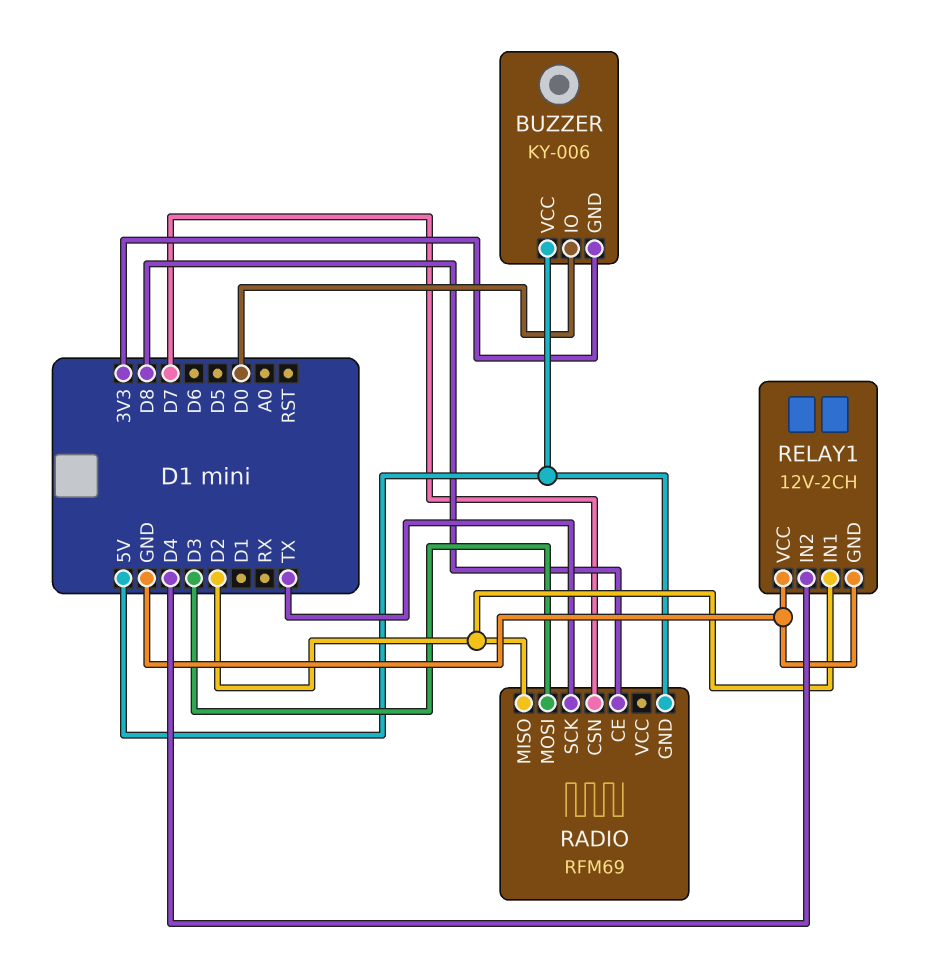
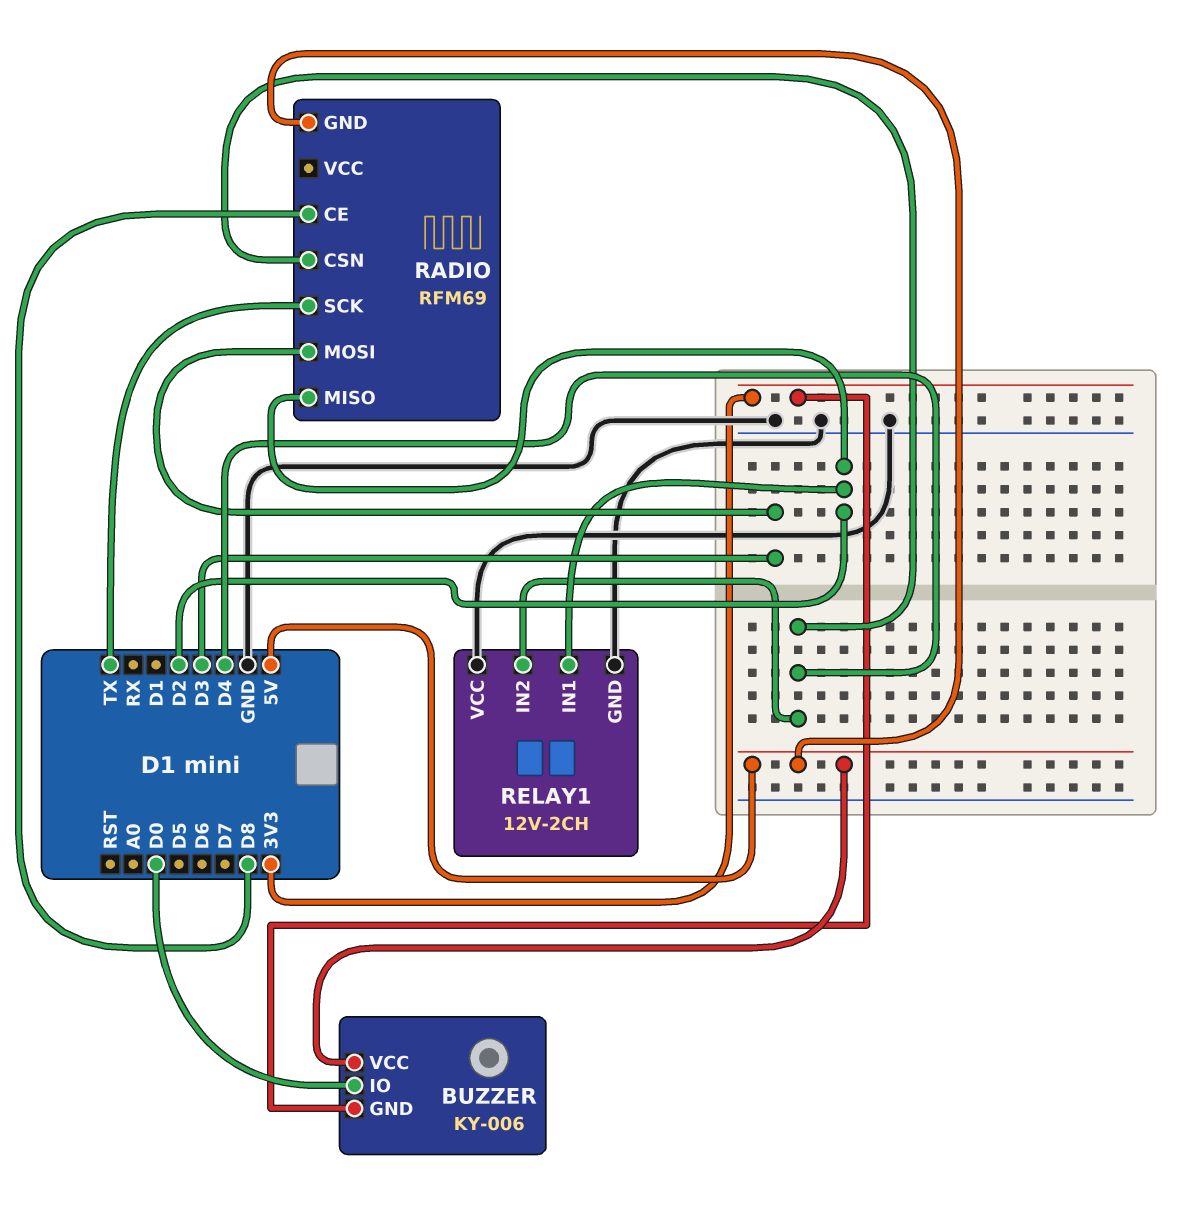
RADIO pin CSN: D7 -> D4

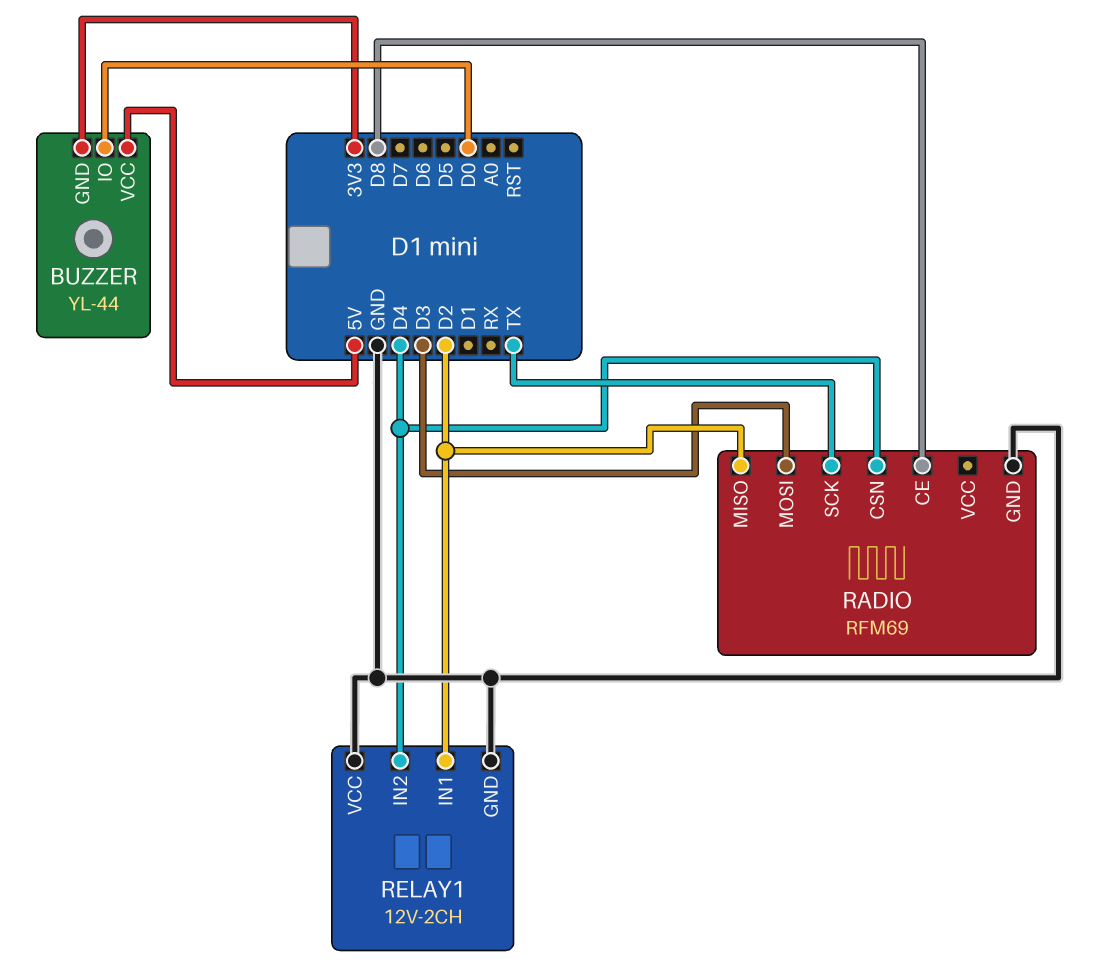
BUZZER: KY-006 -> YL-44
RADIO pin GND: 5V -> GND

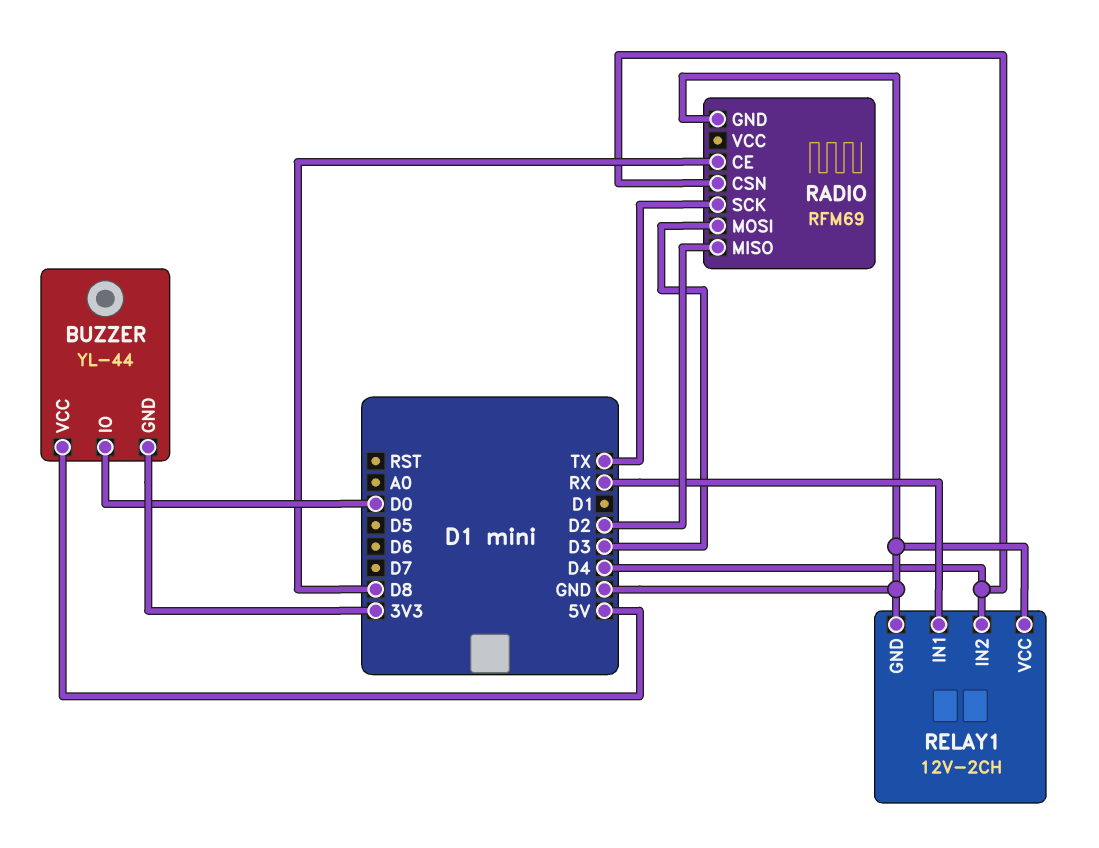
RELAY1 pin IN1: D2 -> RX

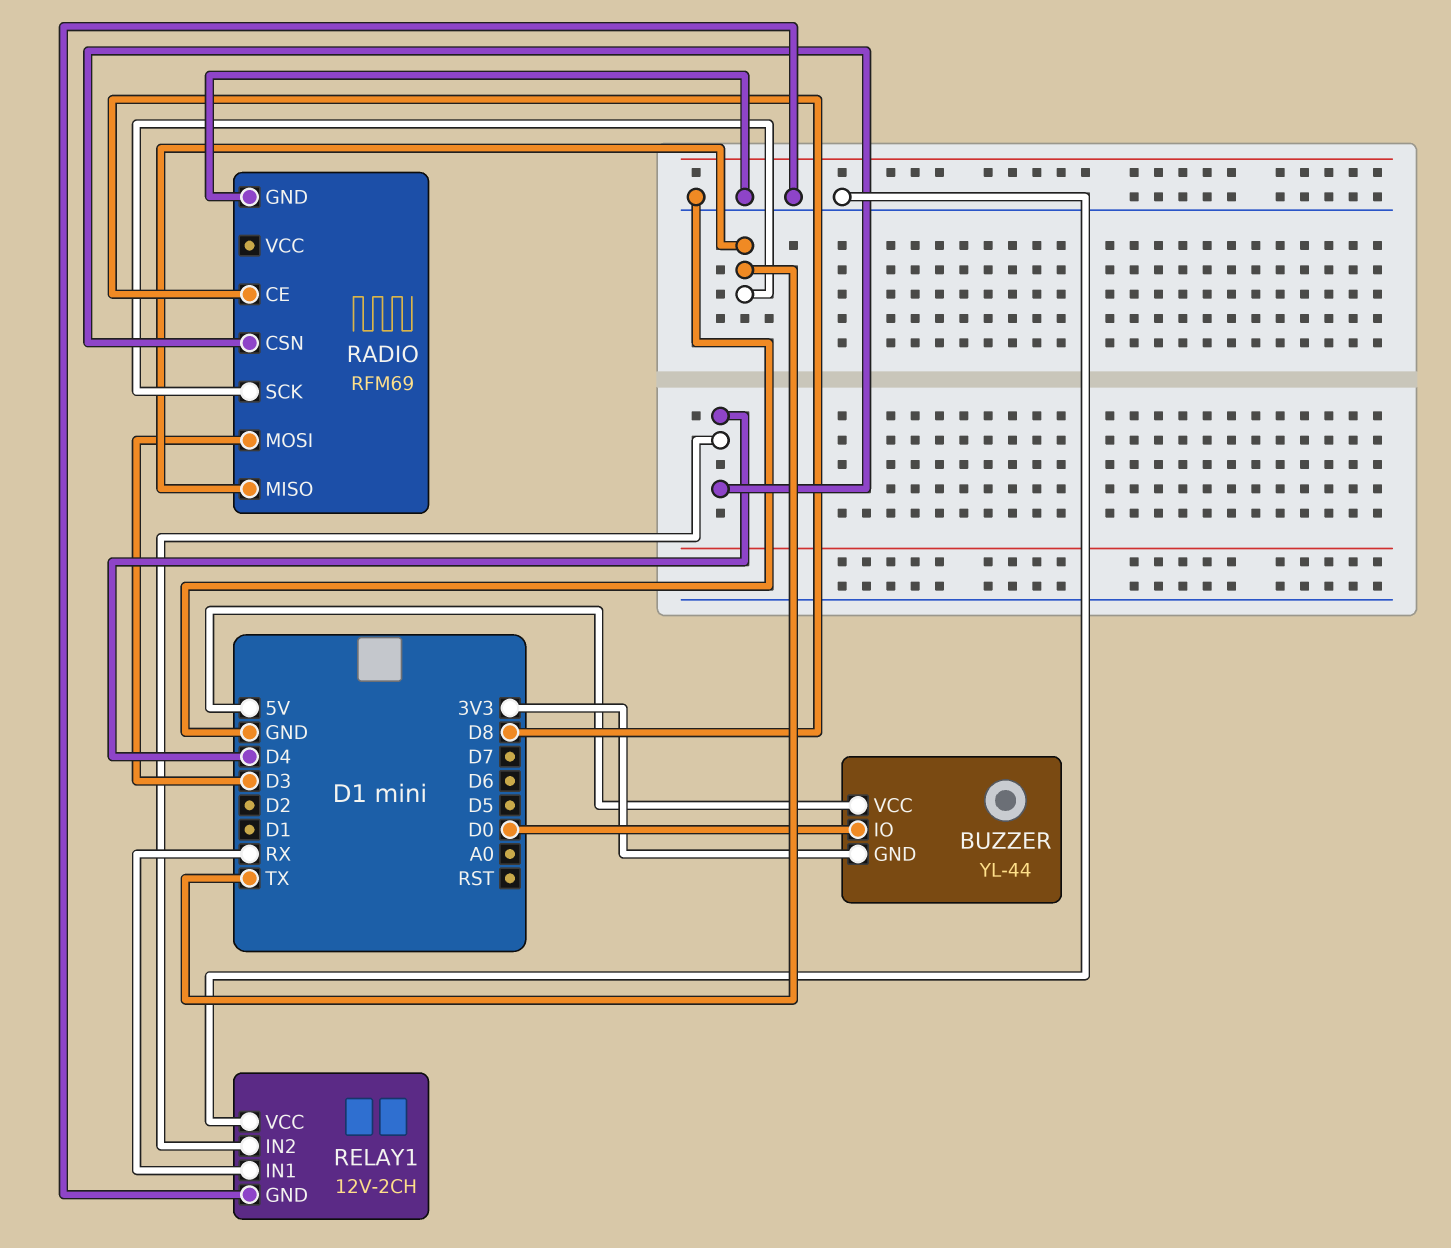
RADIO pin MISO: D2 -> TX

